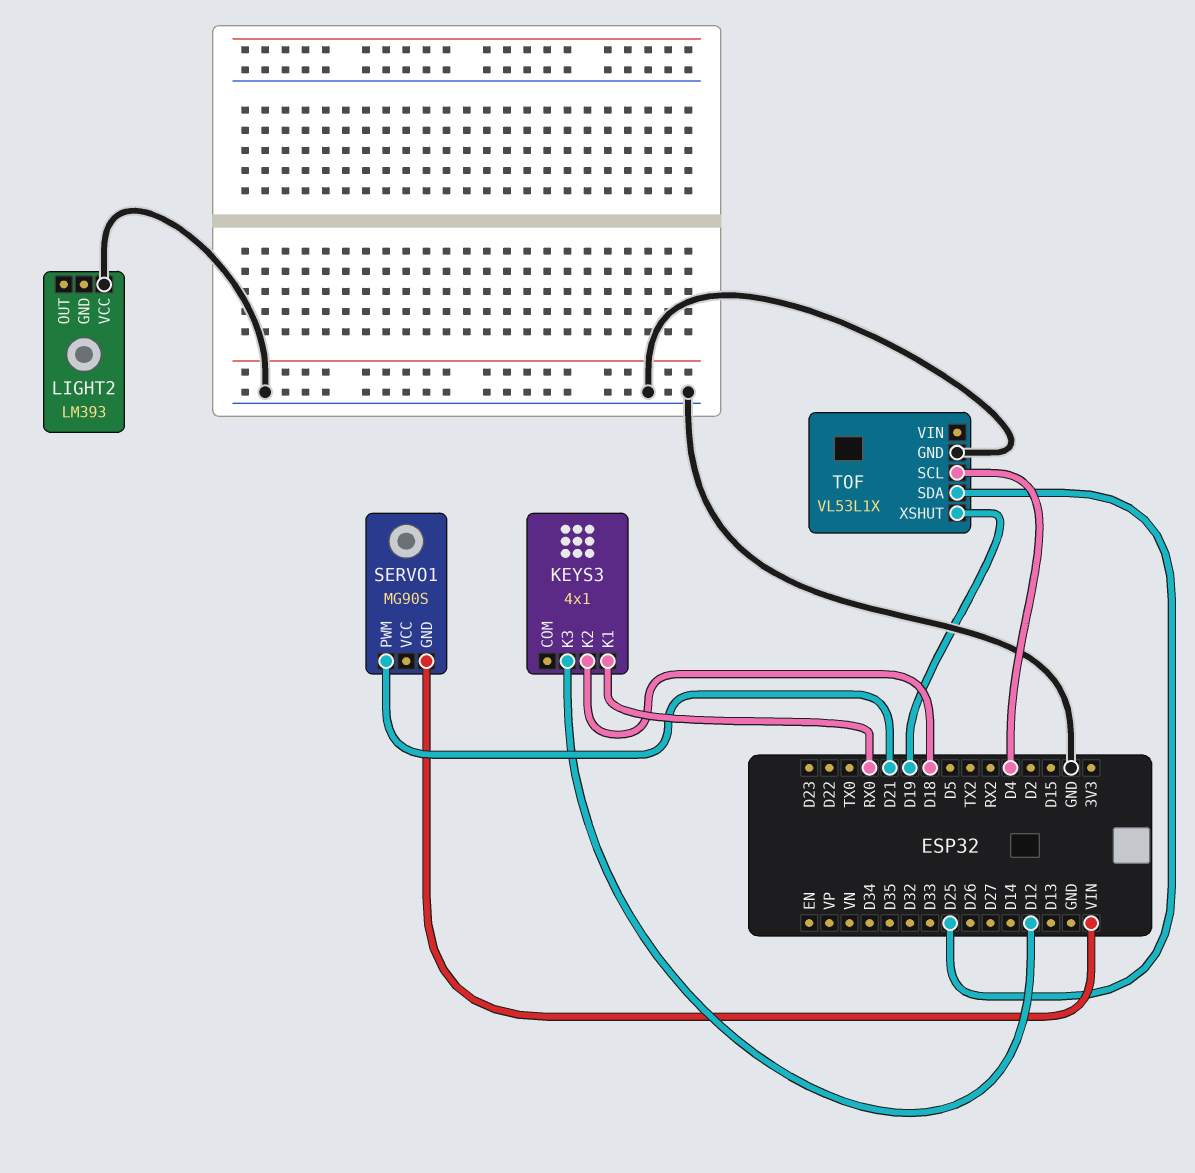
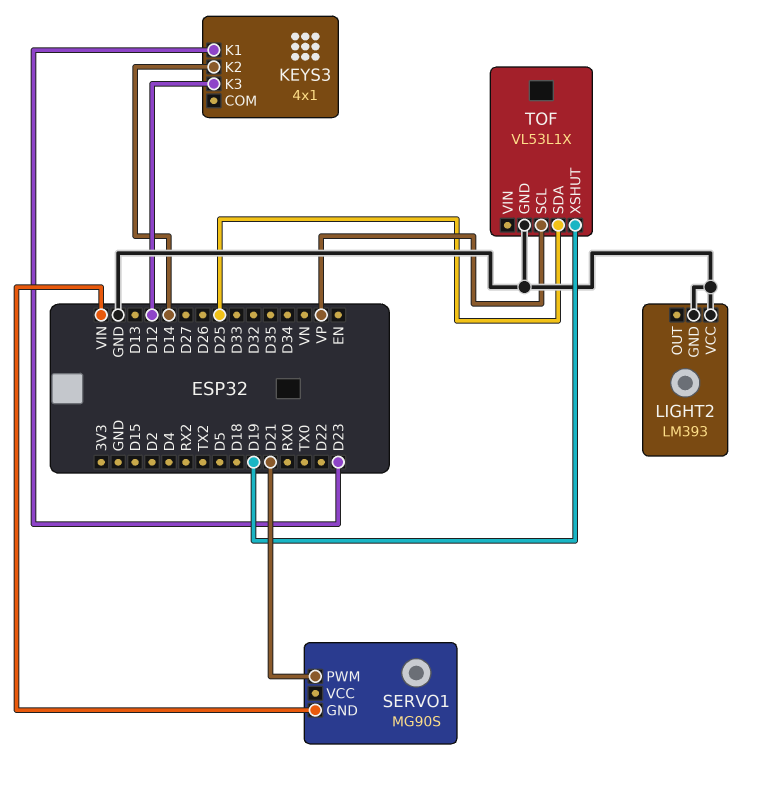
KEYS3 pin K1: RX0 -> D23
KEYS3 pin K2: D18 -> D14
LIGHT2 pin GND: none -> GND
TOF pin SCL: D4 -> VP

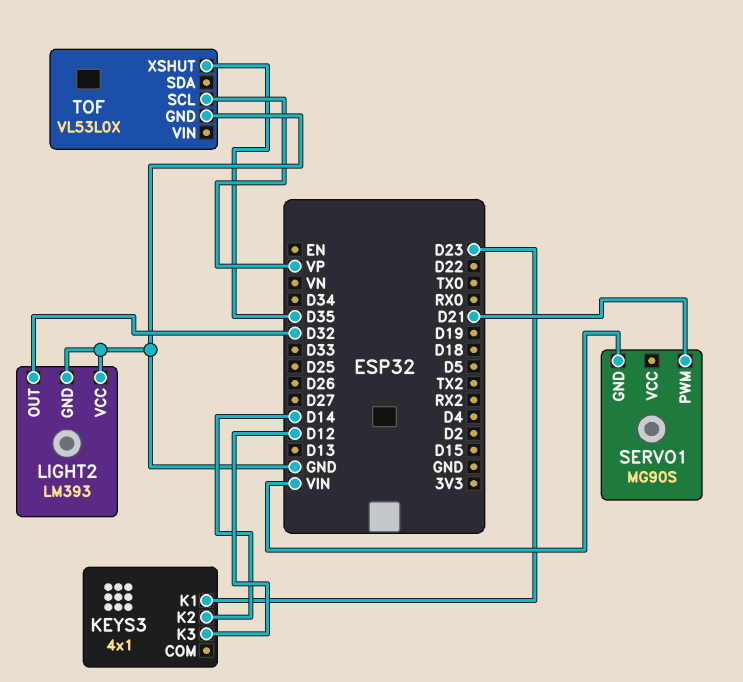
LIGHT2 pin OUT: none -> D32
TOF: VL53L1X -> VL53L0X
TOF pin SDA: D25 -> none
TOF pin XSHUT: D19 -> D35

